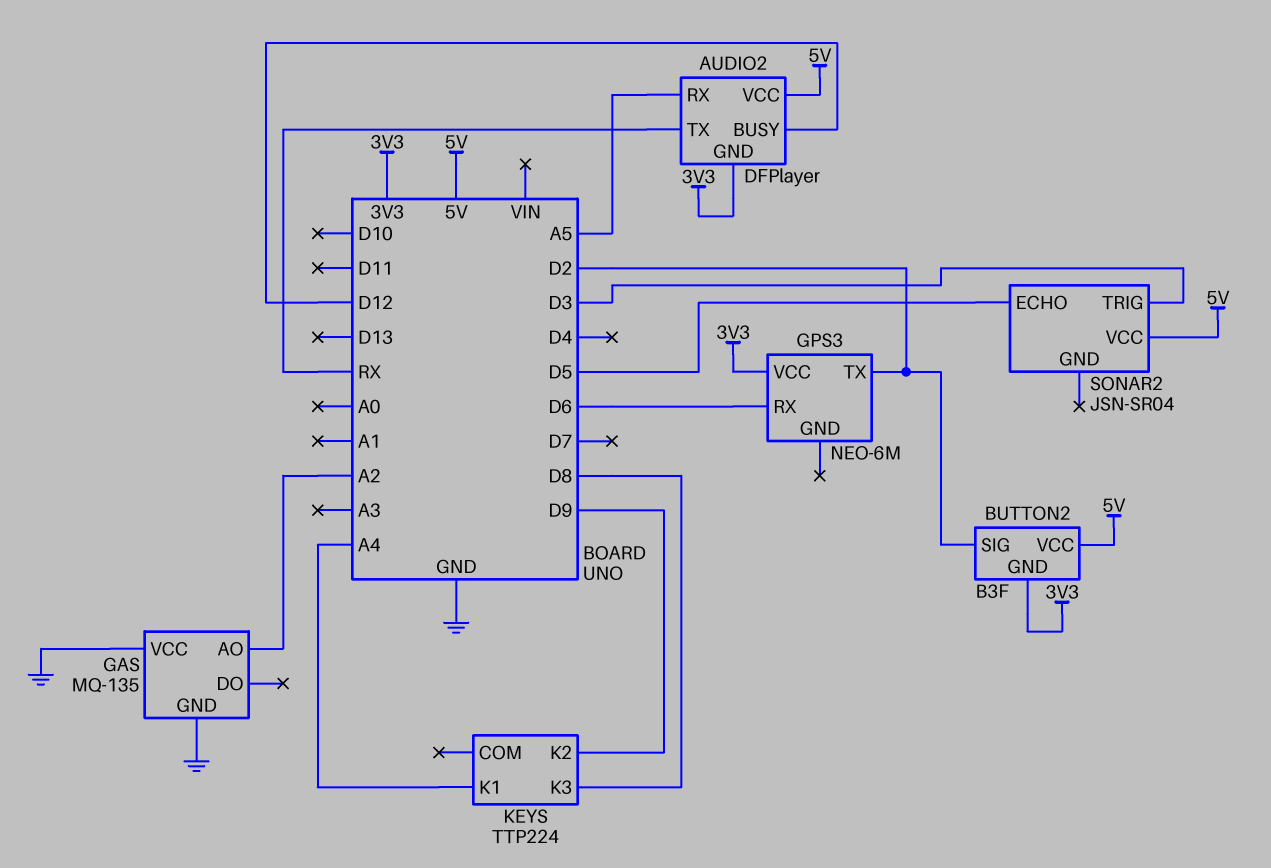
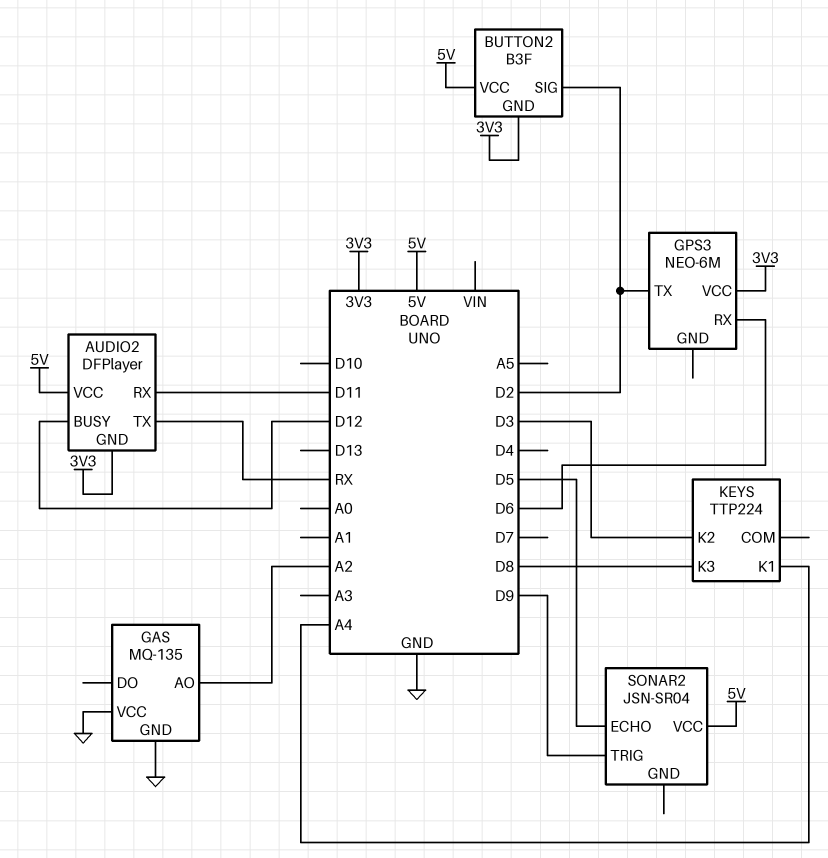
AUDIO2 pin RX: A5 -> D11
KEYS pin K2: D9 -> D3
SONAR2 pin TRIG: D3 -> D9

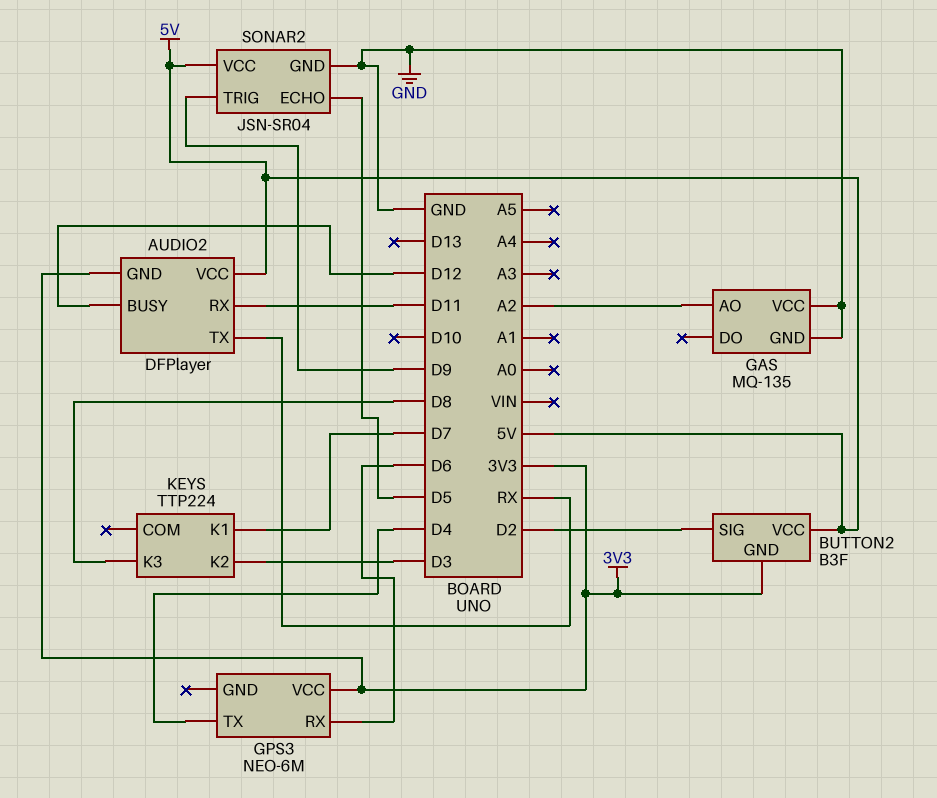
GPS3 pin TX: D2 -> D4
KEYS pin K1: A4 -> D7
SONAR2 pin GND: none -> GND

